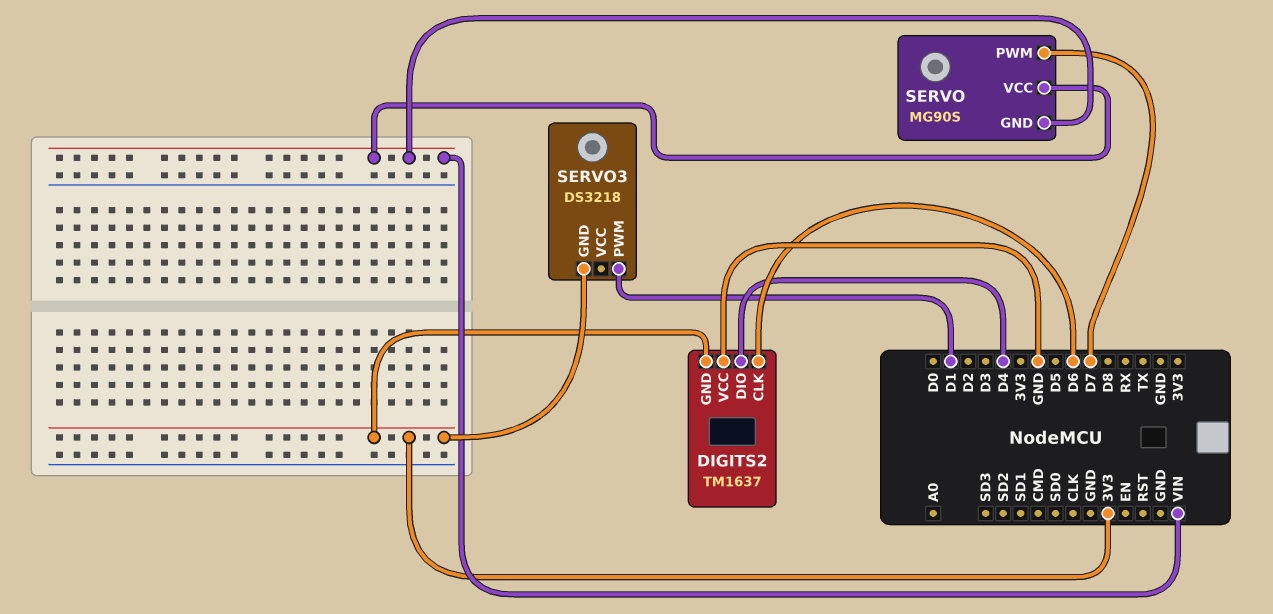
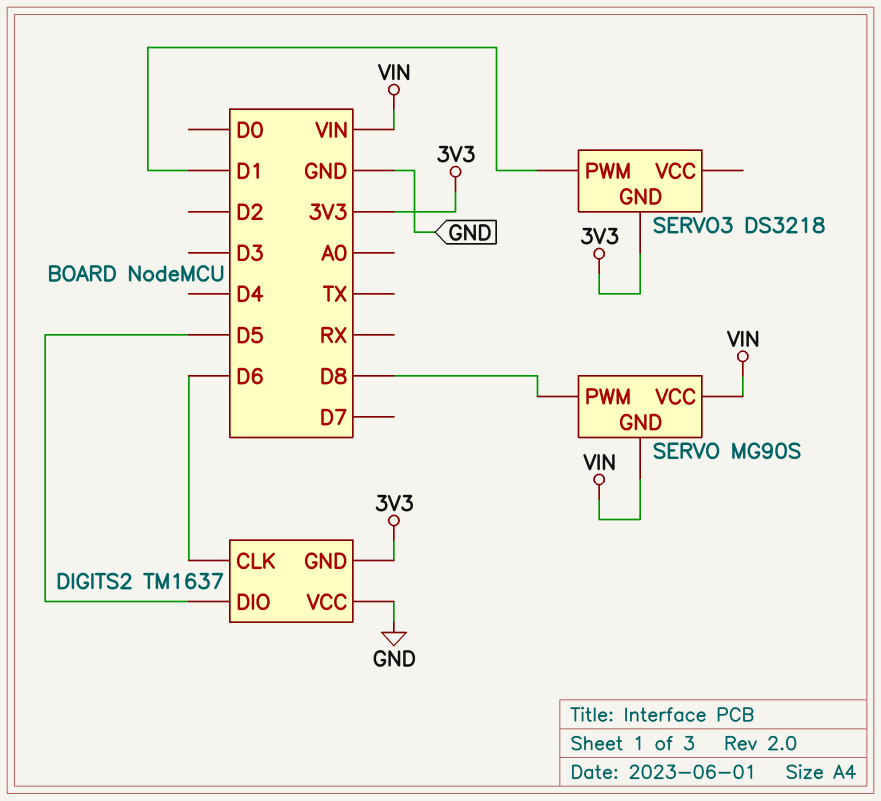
DIGITS2 pin DIO: D4 -> D5
SERVO pin PWM: D7 -> D8

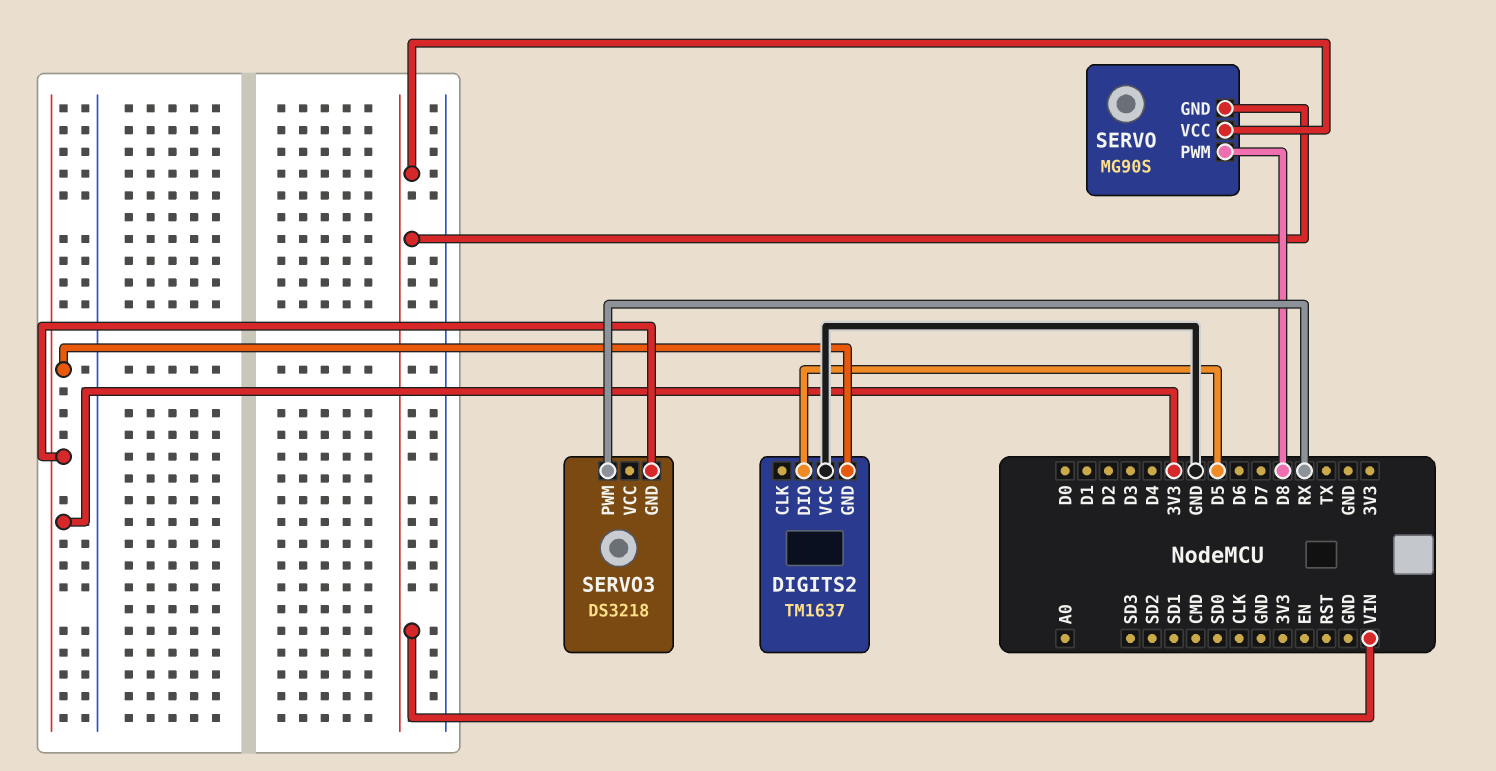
DIGITS2 pin CLK: D6 -> none
SERVO3 pin PWM: D1 -> RX

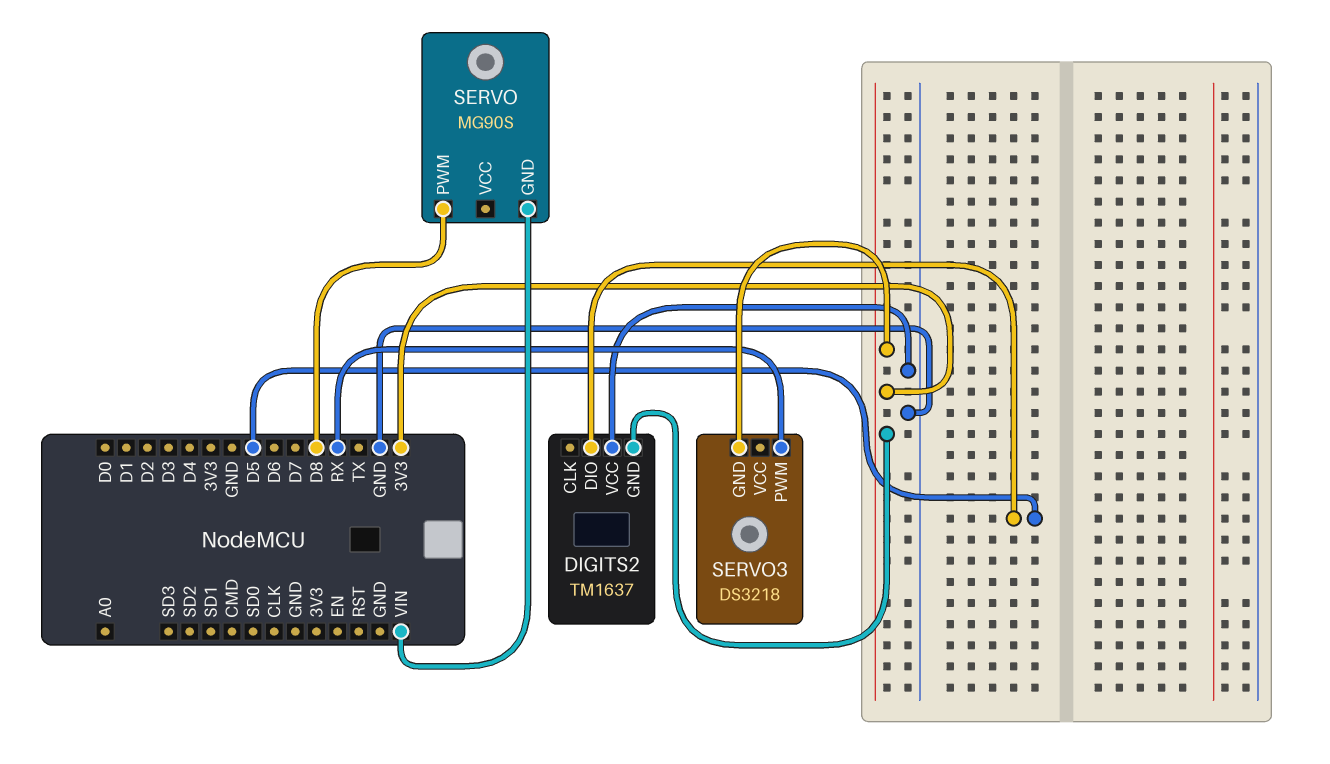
SERVO pin VCC: VIN -> none

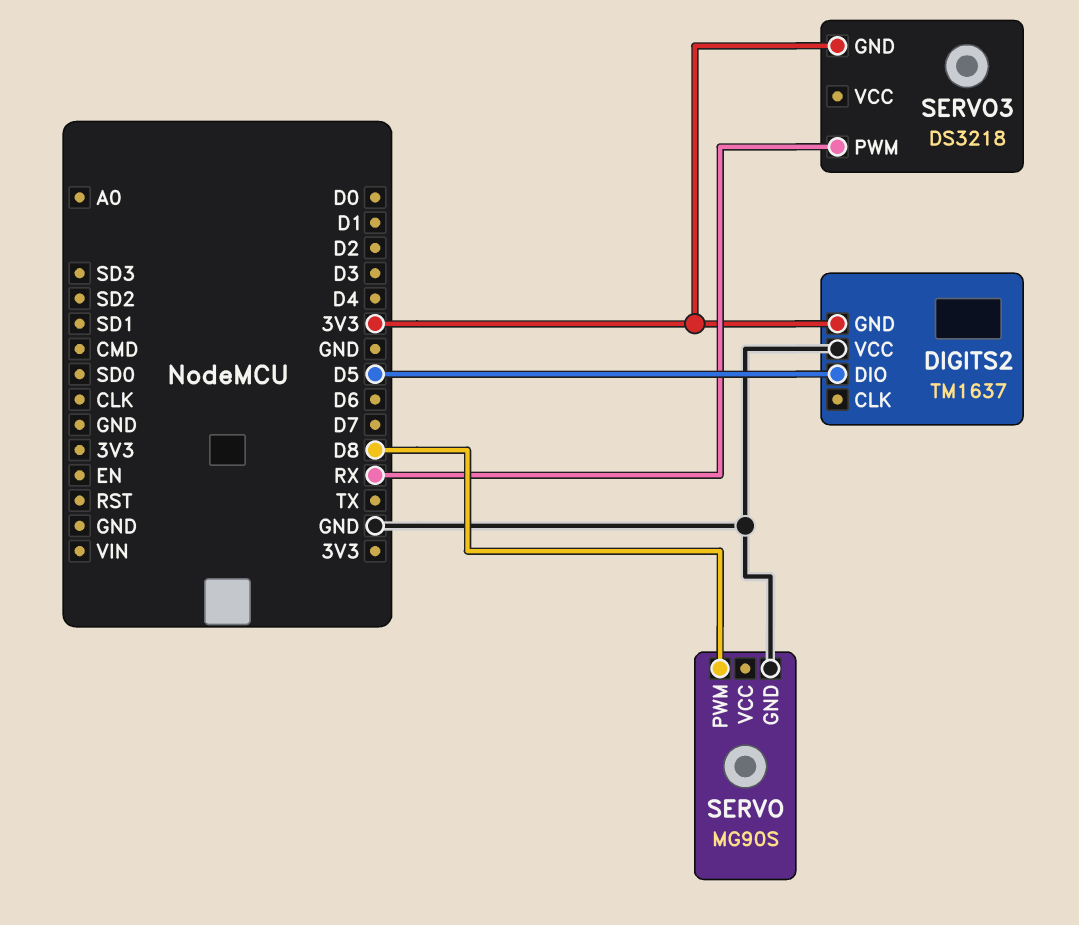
SERVO pin GND: VIN -> GND

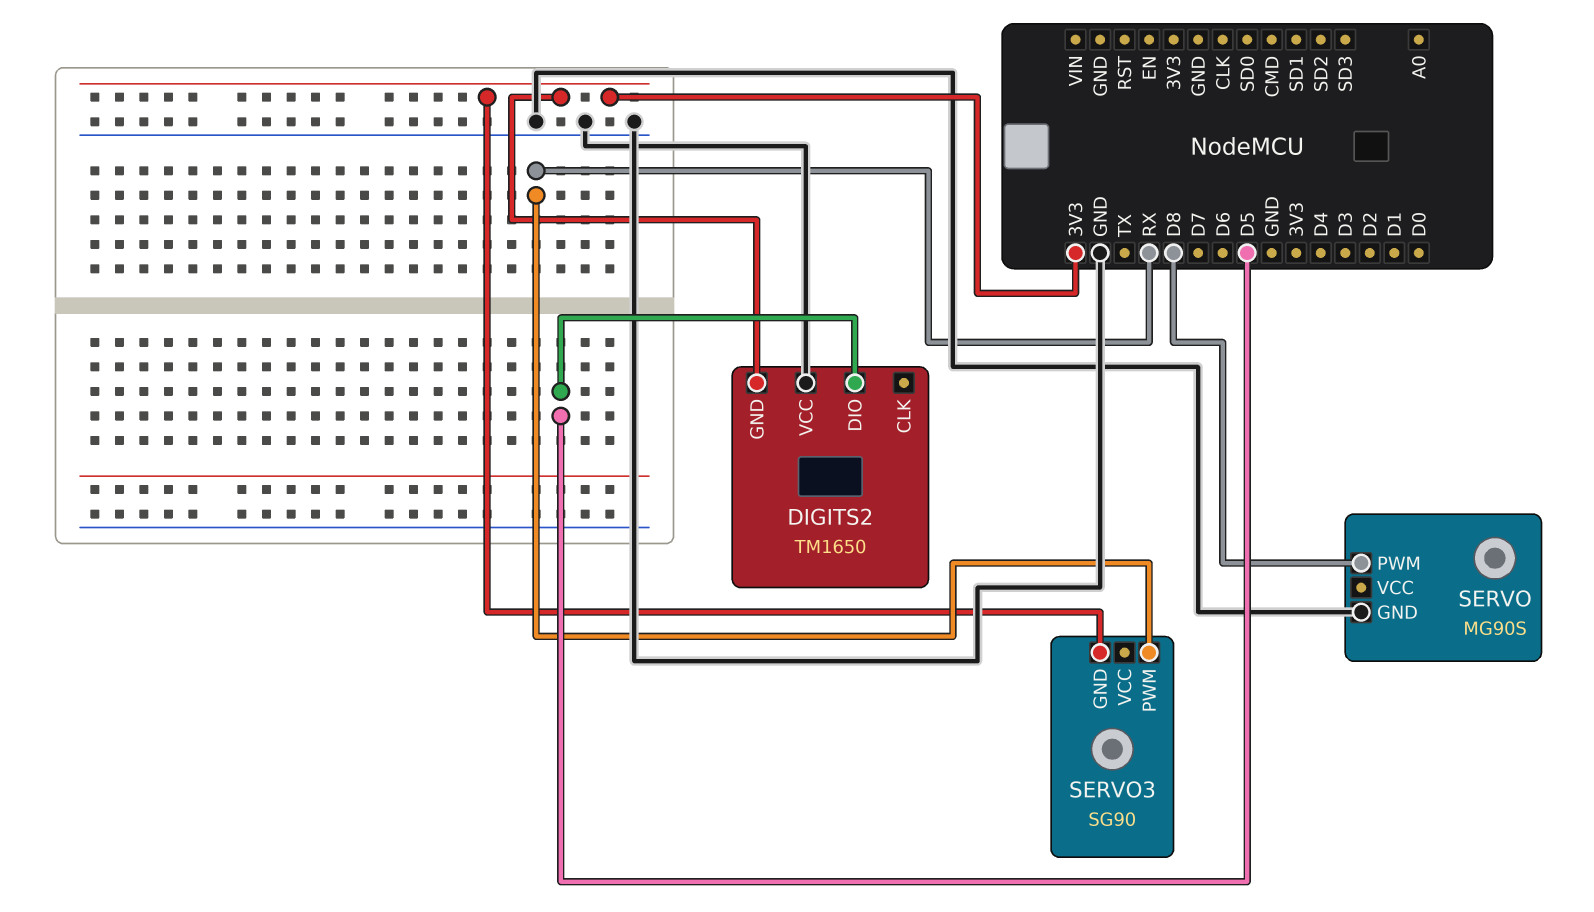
DIGITS2: TM1637 -> TM1650
SERVO3: DS3218 -> SG90

